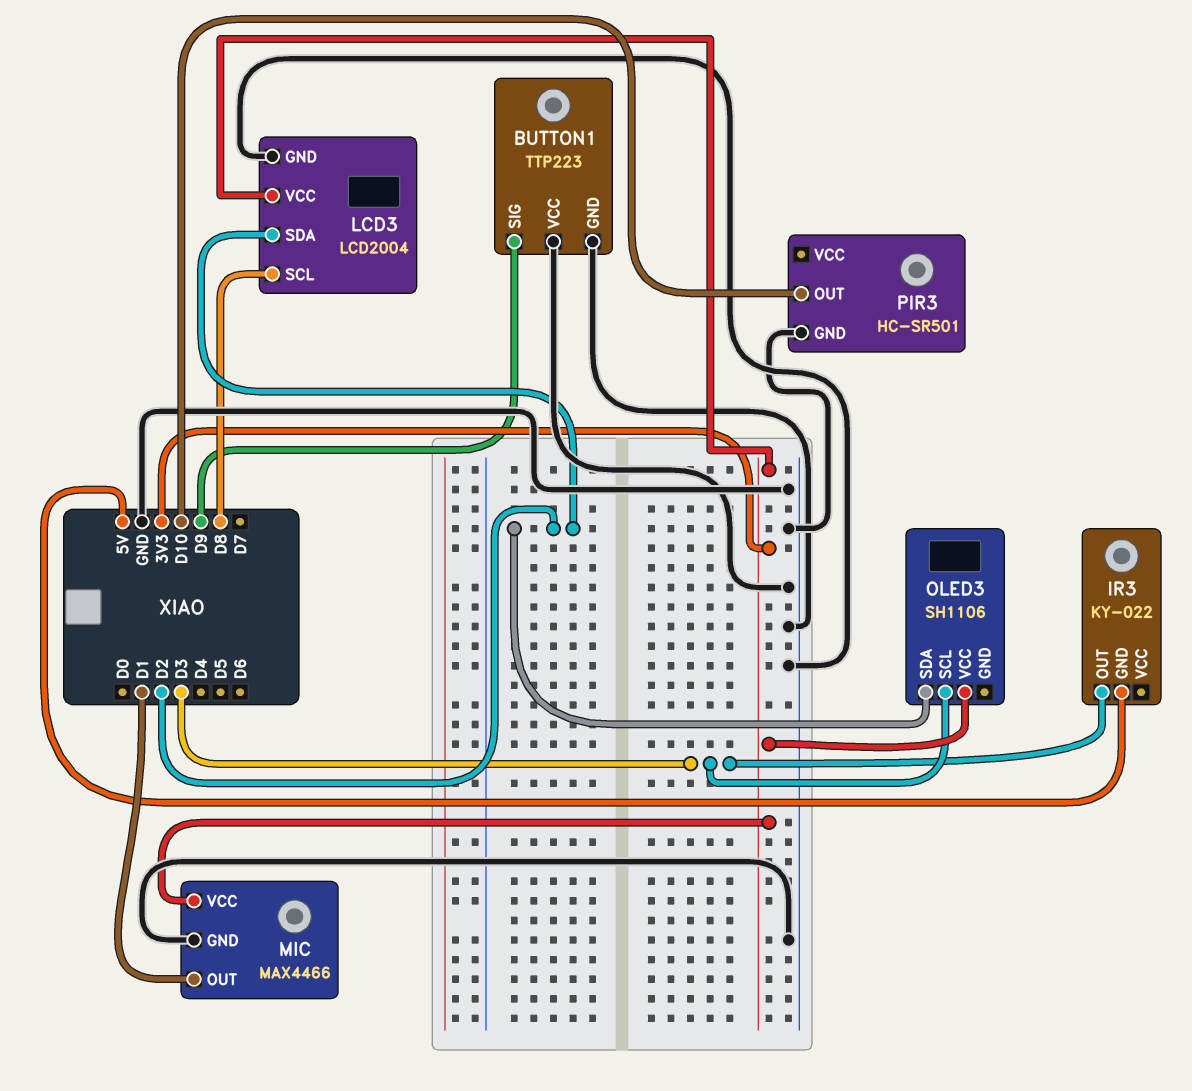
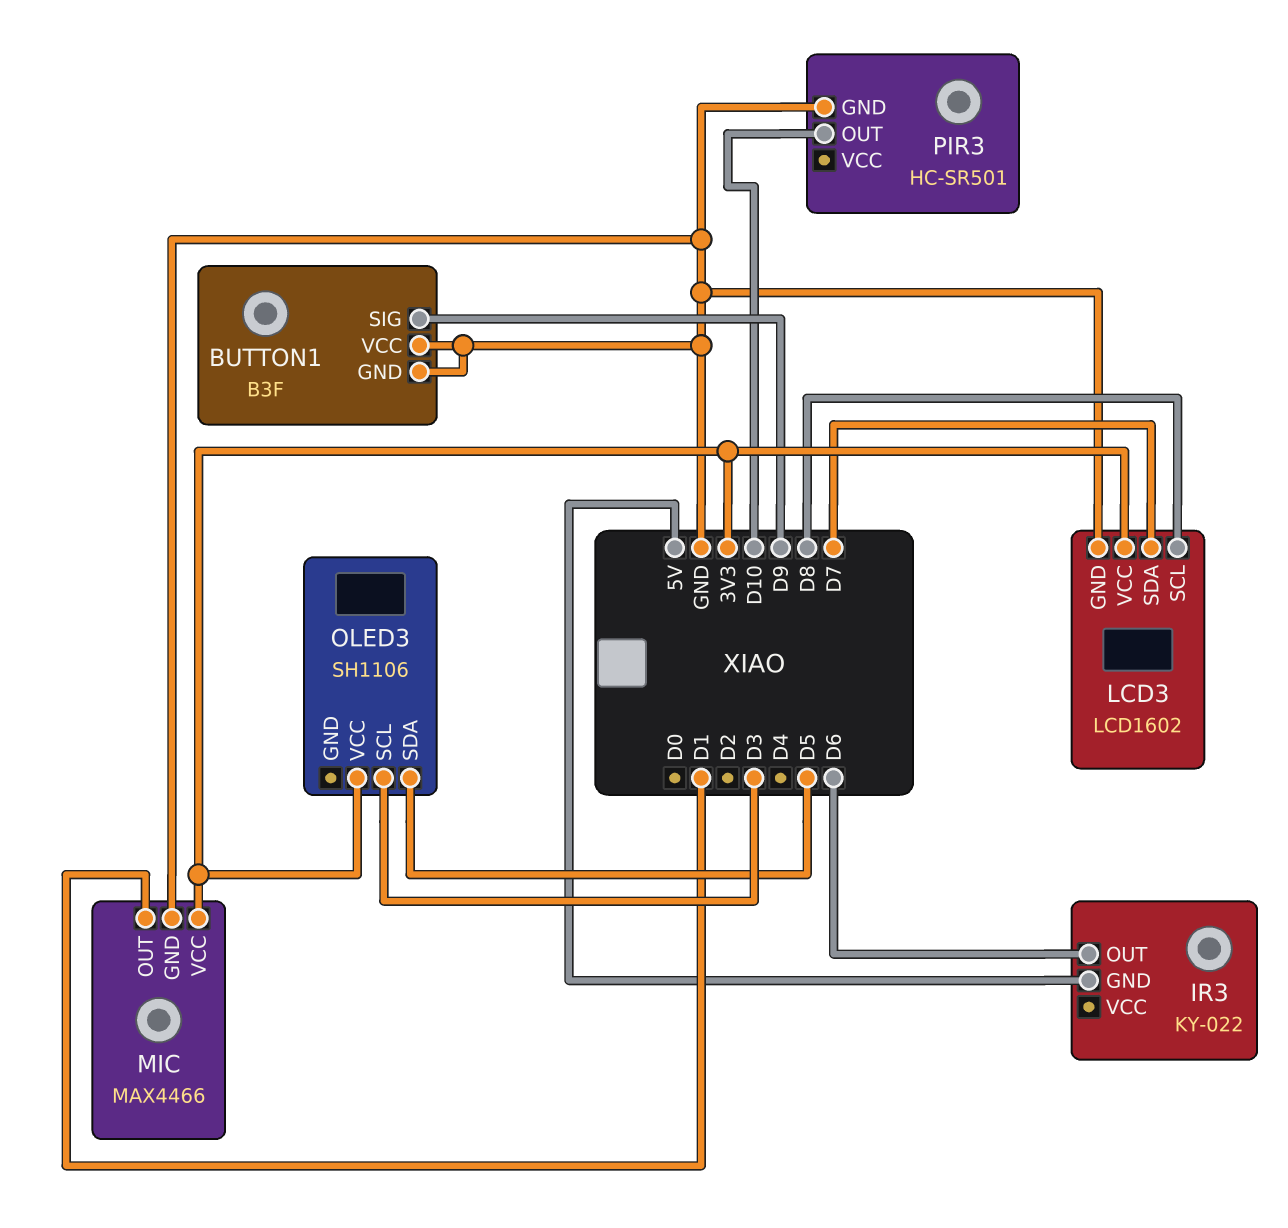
BUTTON1: TTP223 -> B3F
IR3 pin OUT: D3 -> D6
LCD3: LCD2004 -> LCD1602
LCD3 pin SDA: D2 -> D7
OLED3 pin SDA: D2 -> D5

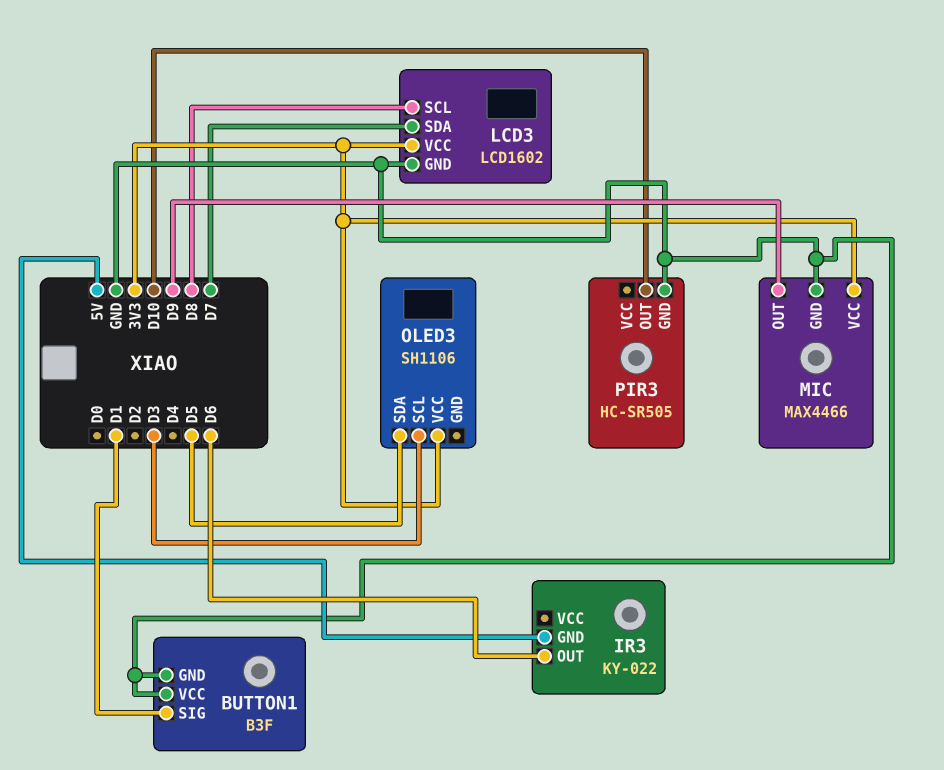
BUTTON1 pin SIG: D9 -> D1
MIC pin OUT: D1 -> D9
PIR3: HC-SR501 -> HC-SR505

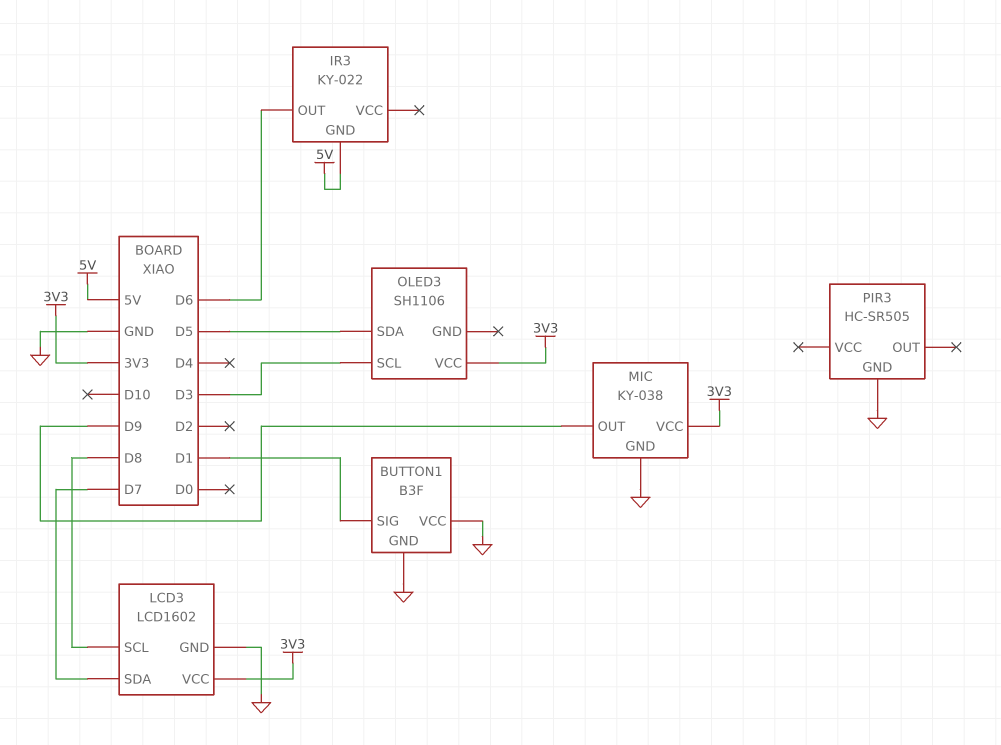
MIC: MAX4466 -> KY-038
PIR3 pin OUT: D10 -> none

